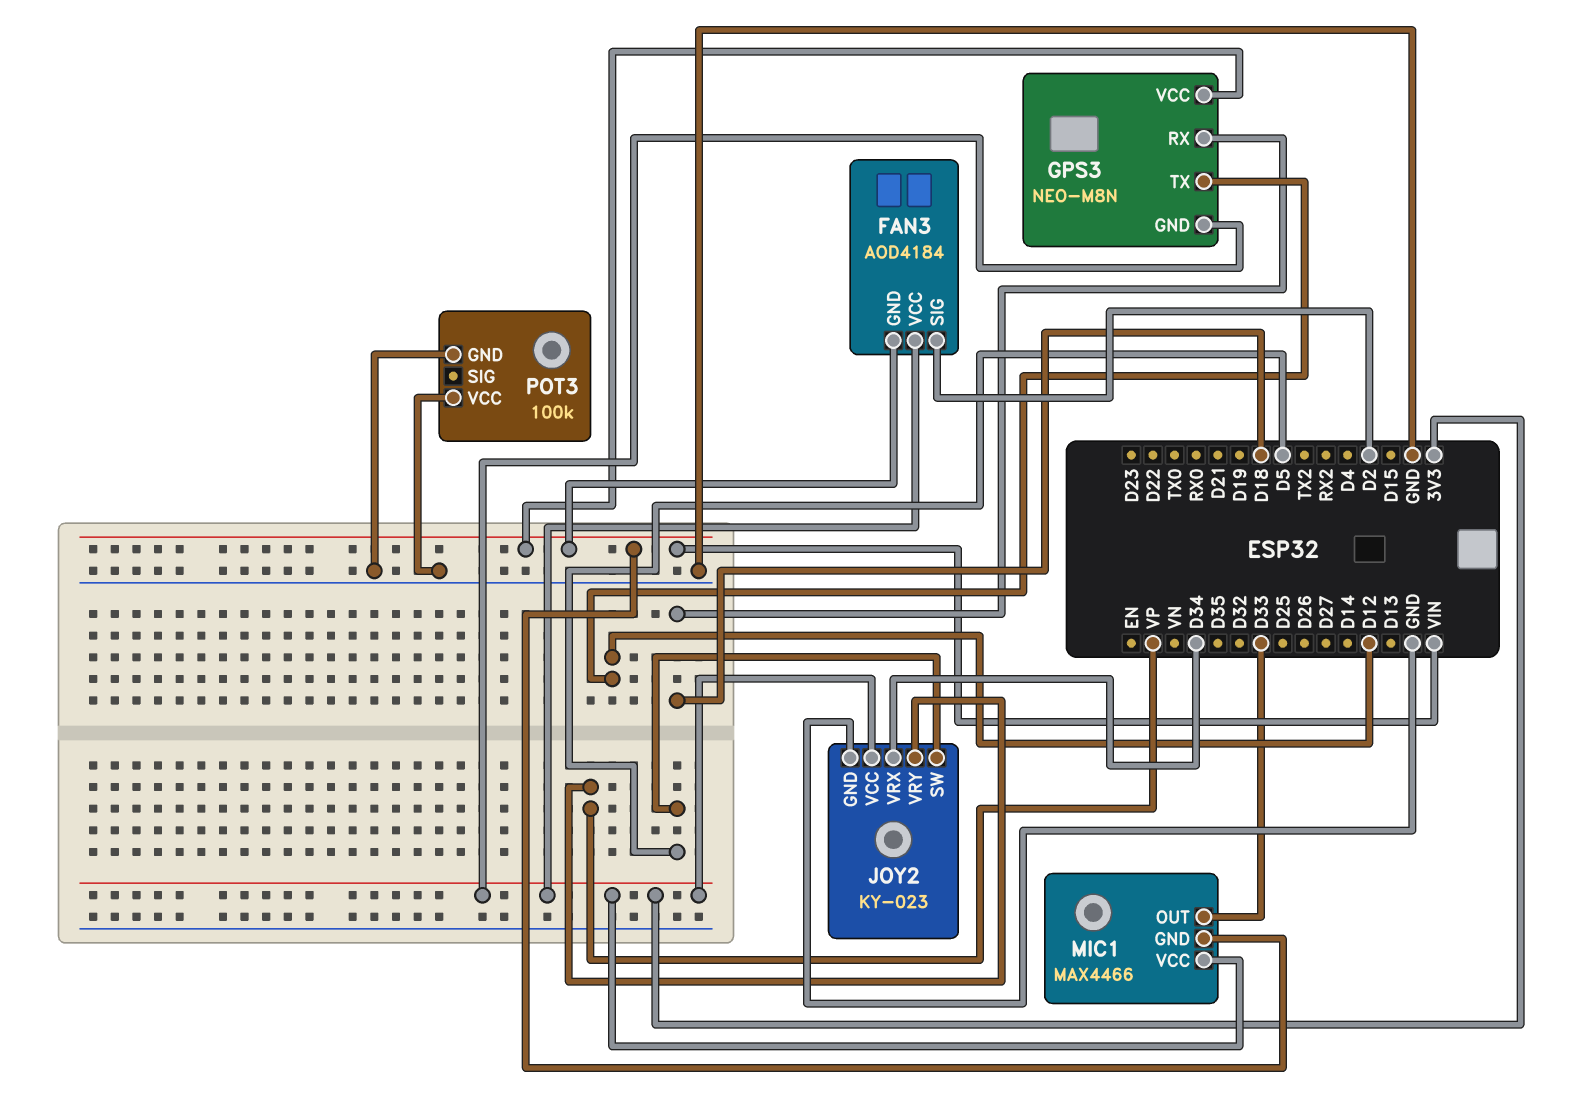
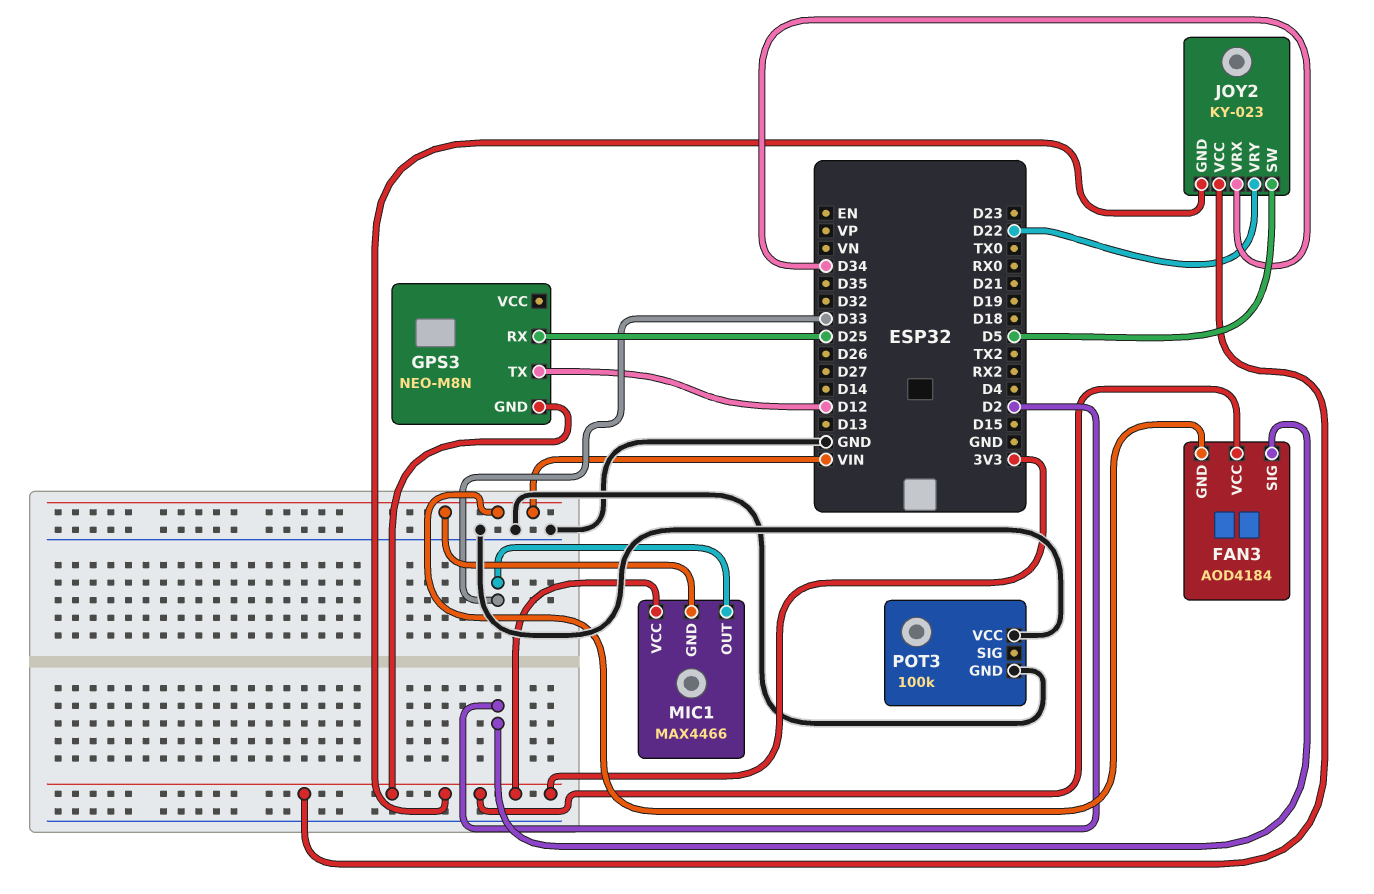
GPS3 pin RX: D18 -> D25
GPS3 pin VCC: VIN -> none
JOY2 pin GND: GND -> 3V3
JOY2 pin VRY: VP -> D22

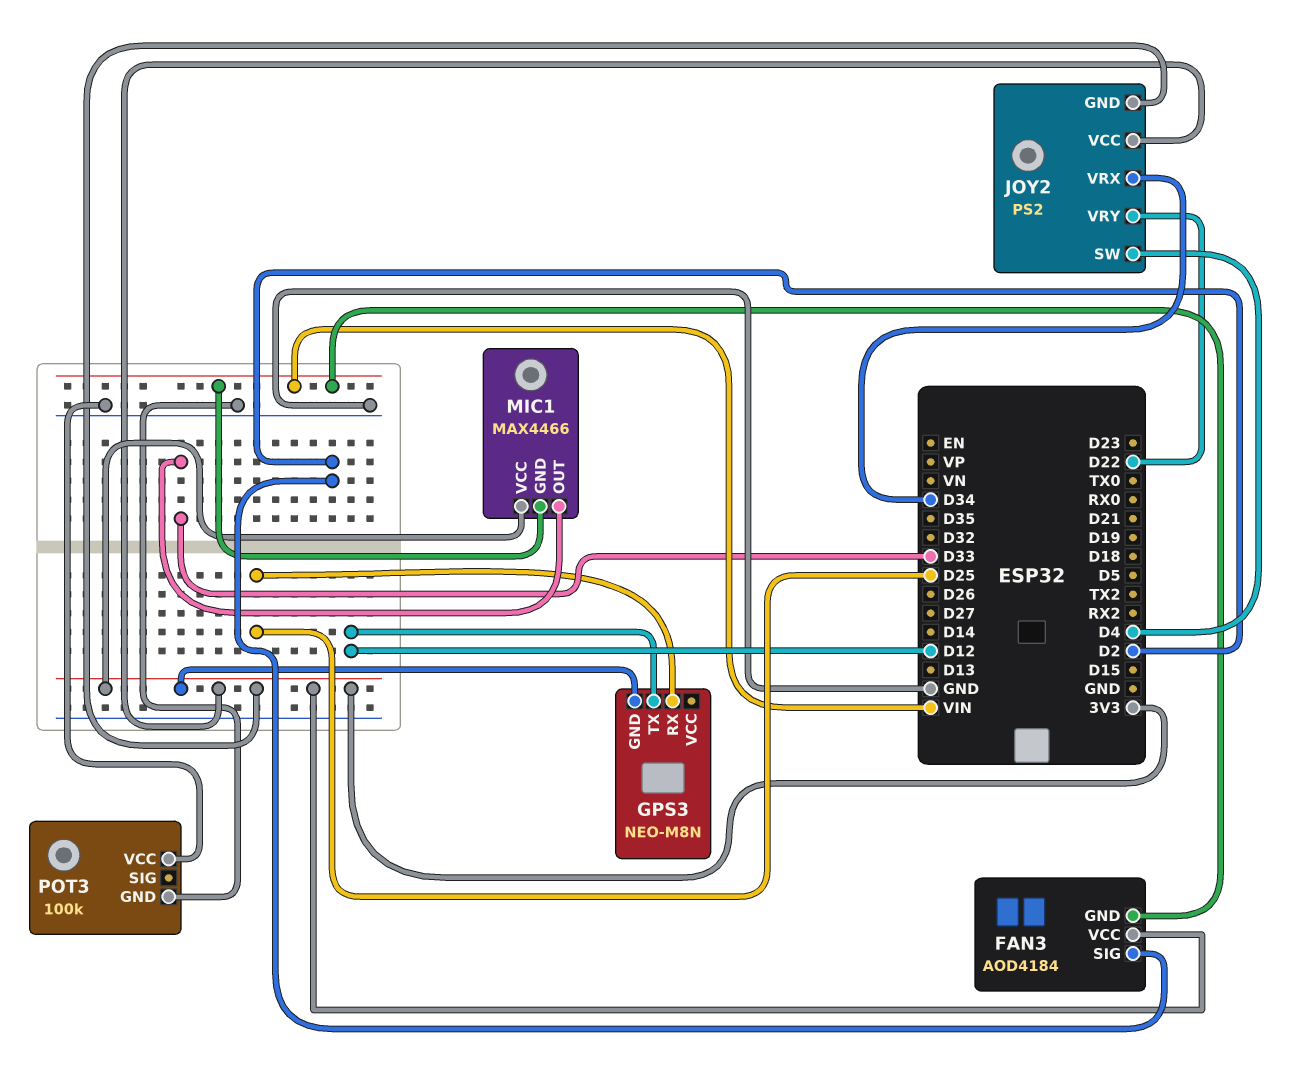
JOY2: KY-023 -> PS2
JOY2 pin SW: D5 -> D4

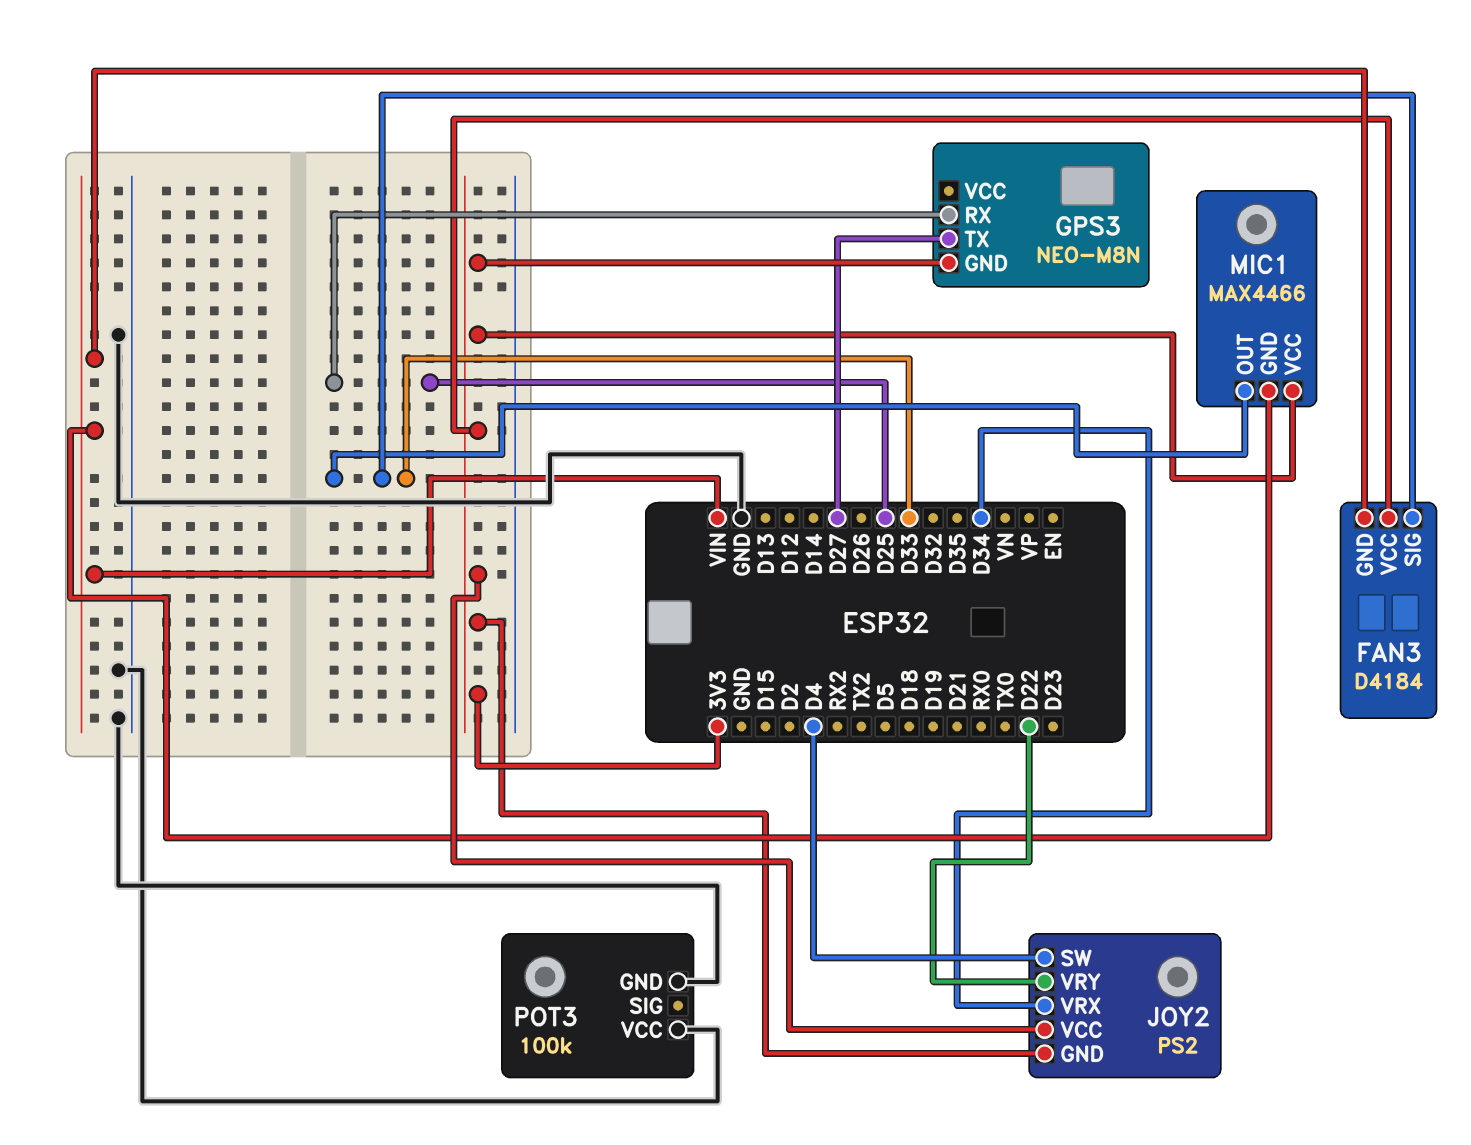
FAN3: AOD4184 -> D4184
FAN3 pin SIG: D2 -> D33
GPS3 pin TX: D12 -> D27

